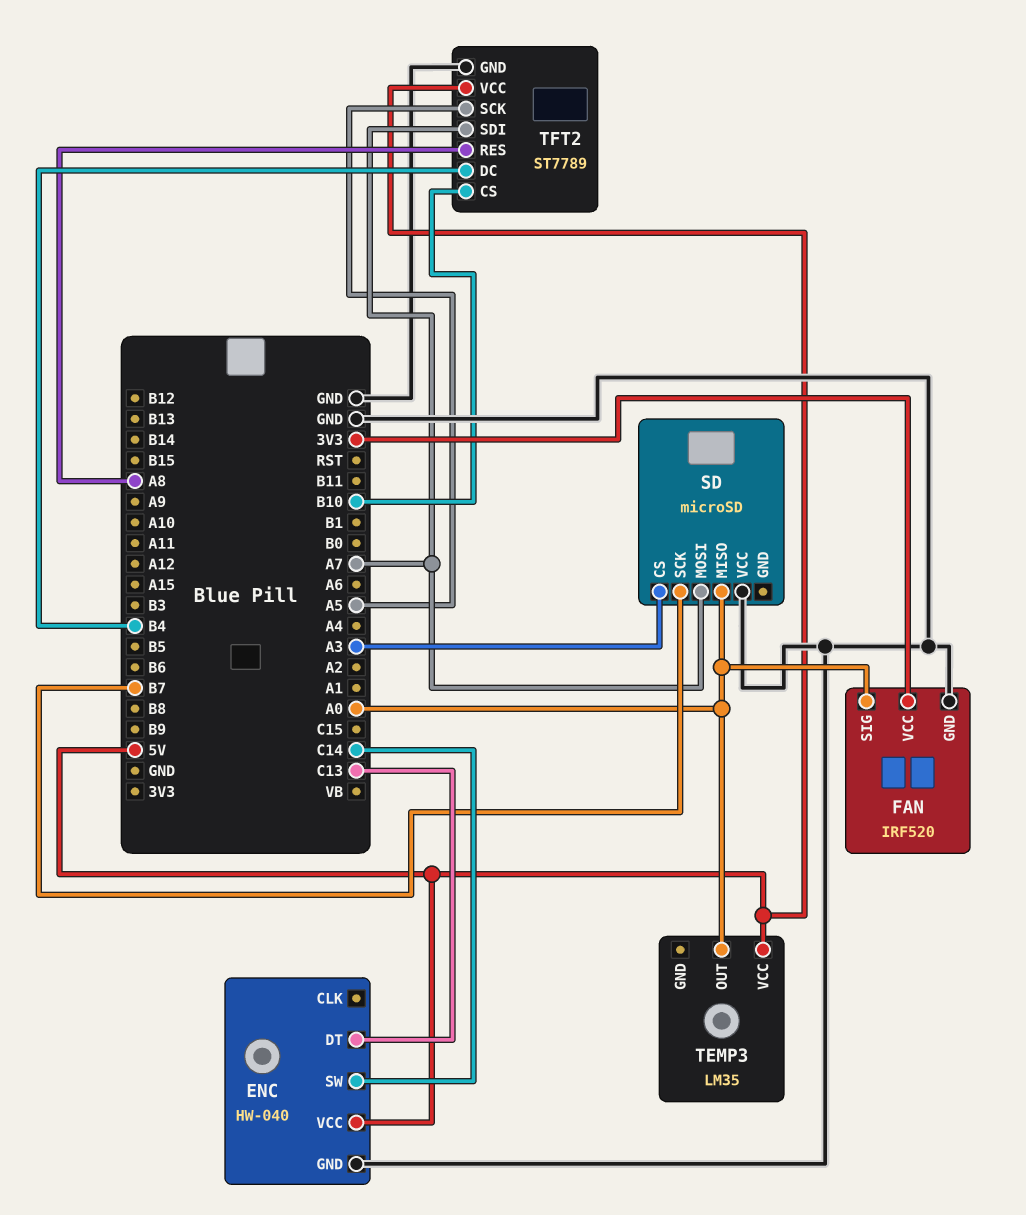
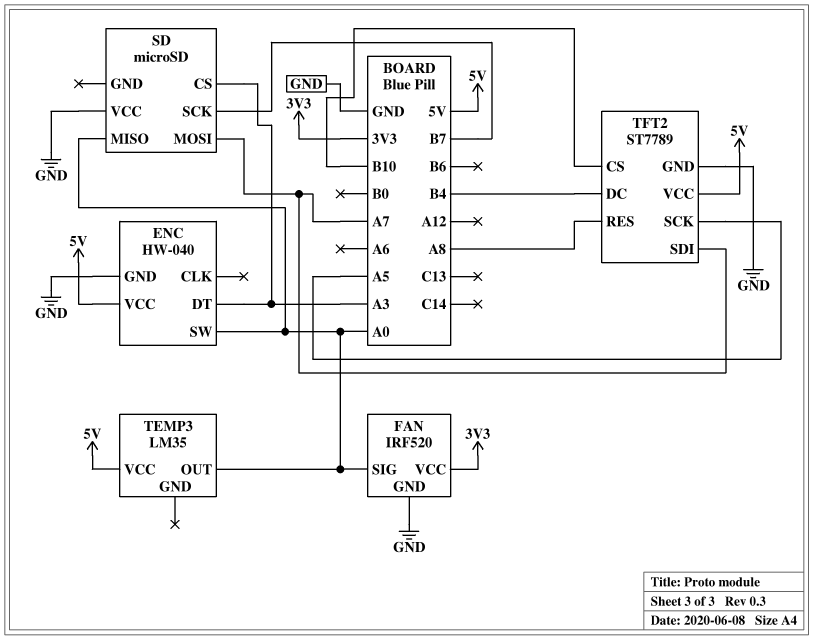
ENC pin DT: C13 -> A3
ENC pin SW: C14 -> A0

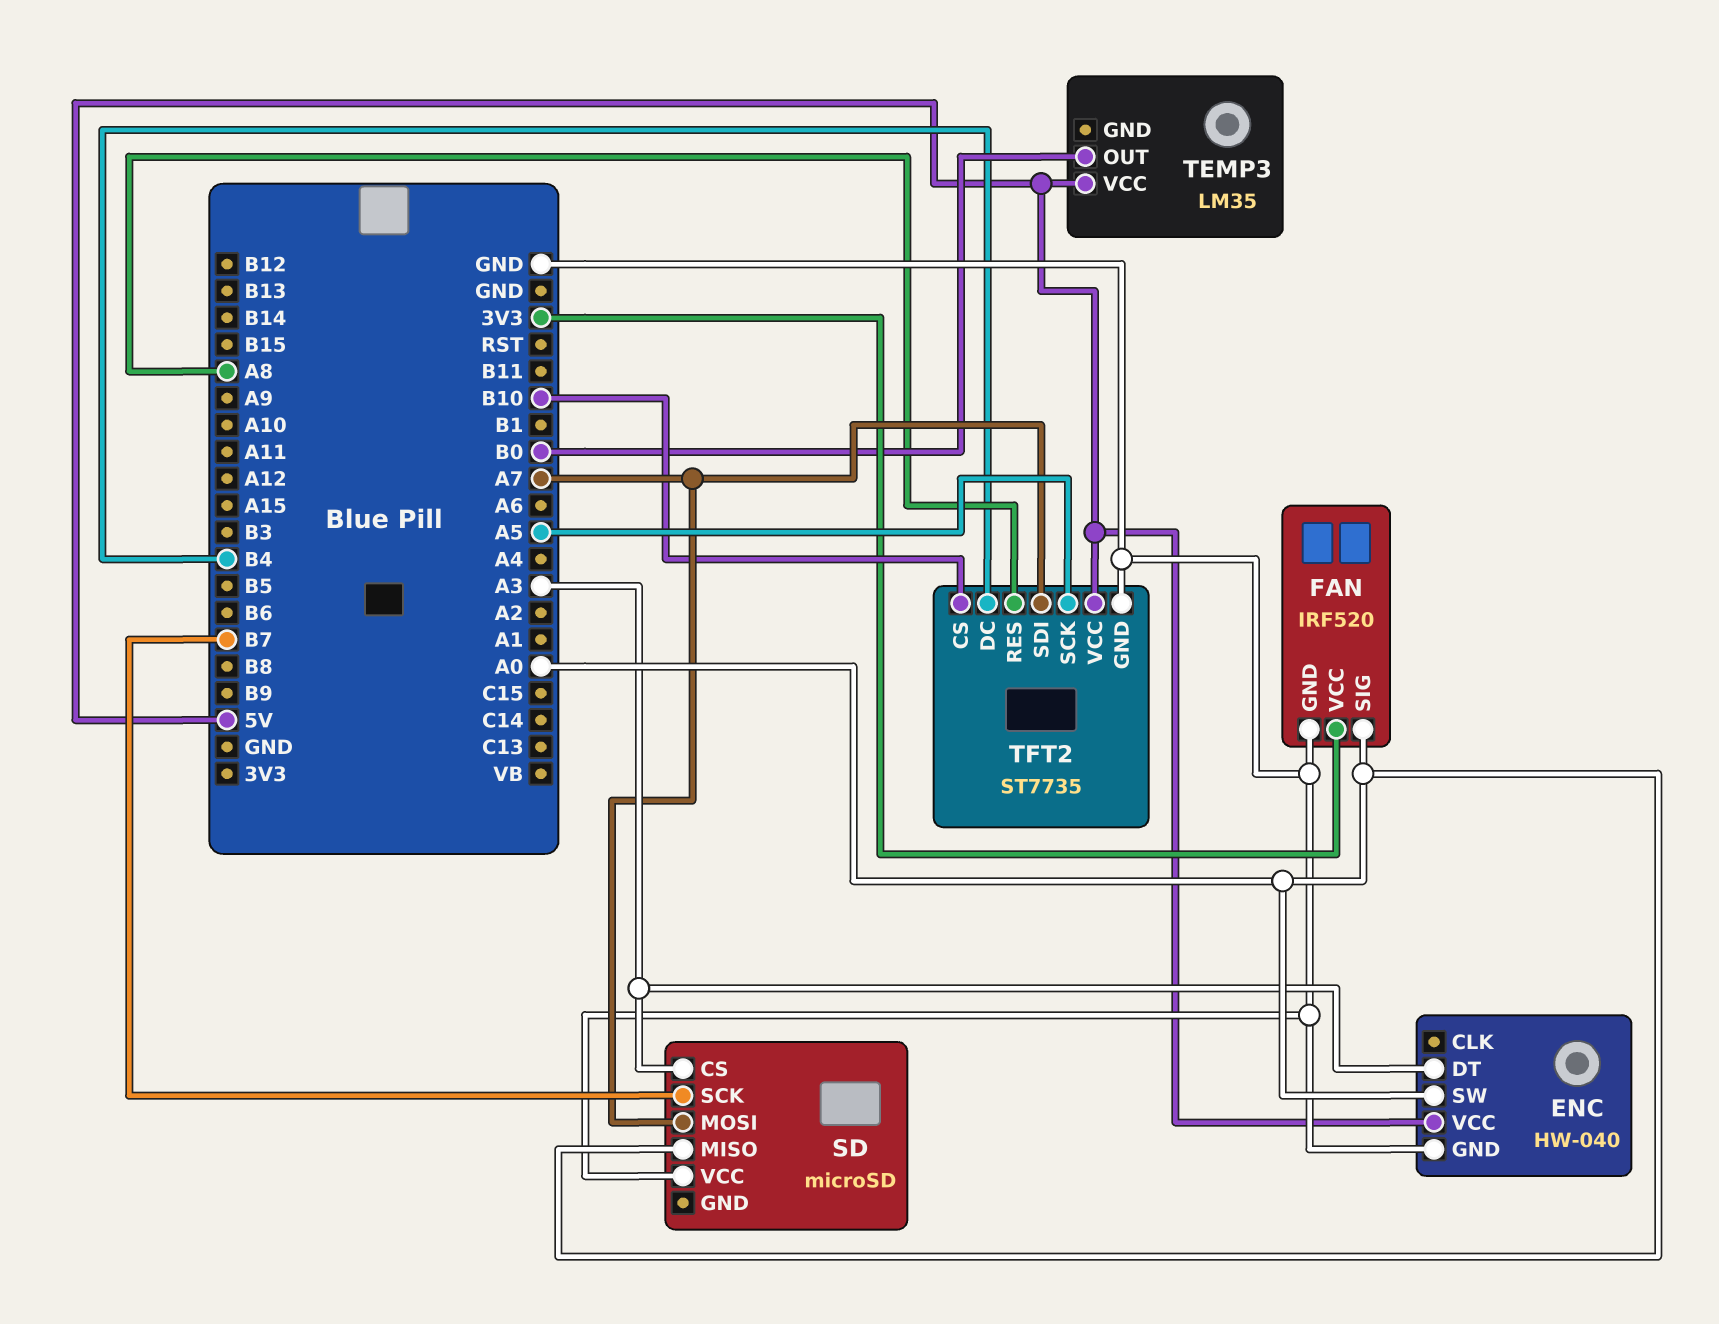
TEMP3 pin OUT: A0 -> B0
TFT2: ST7789 -> ST7735

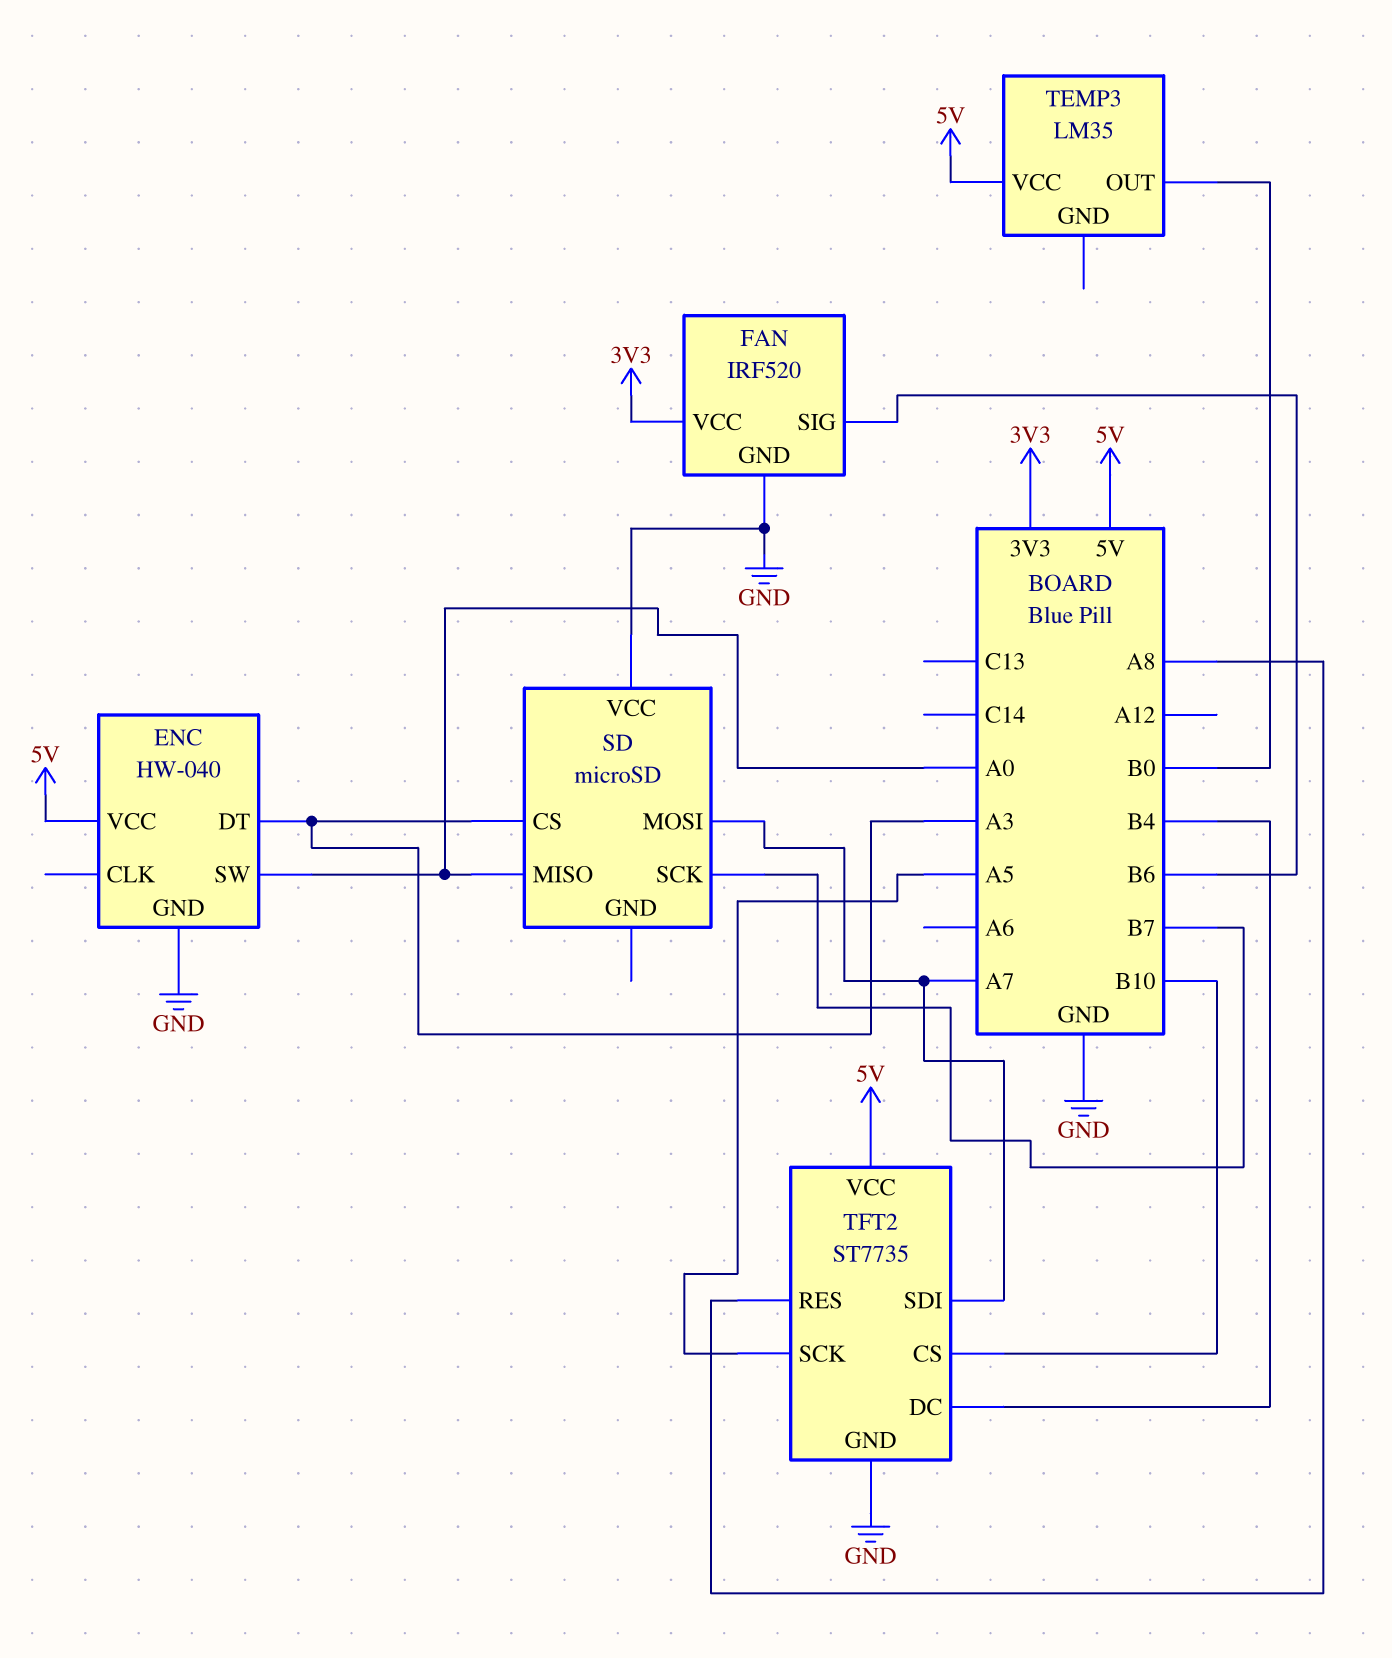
FAN pin SIG: A0 -> B6

